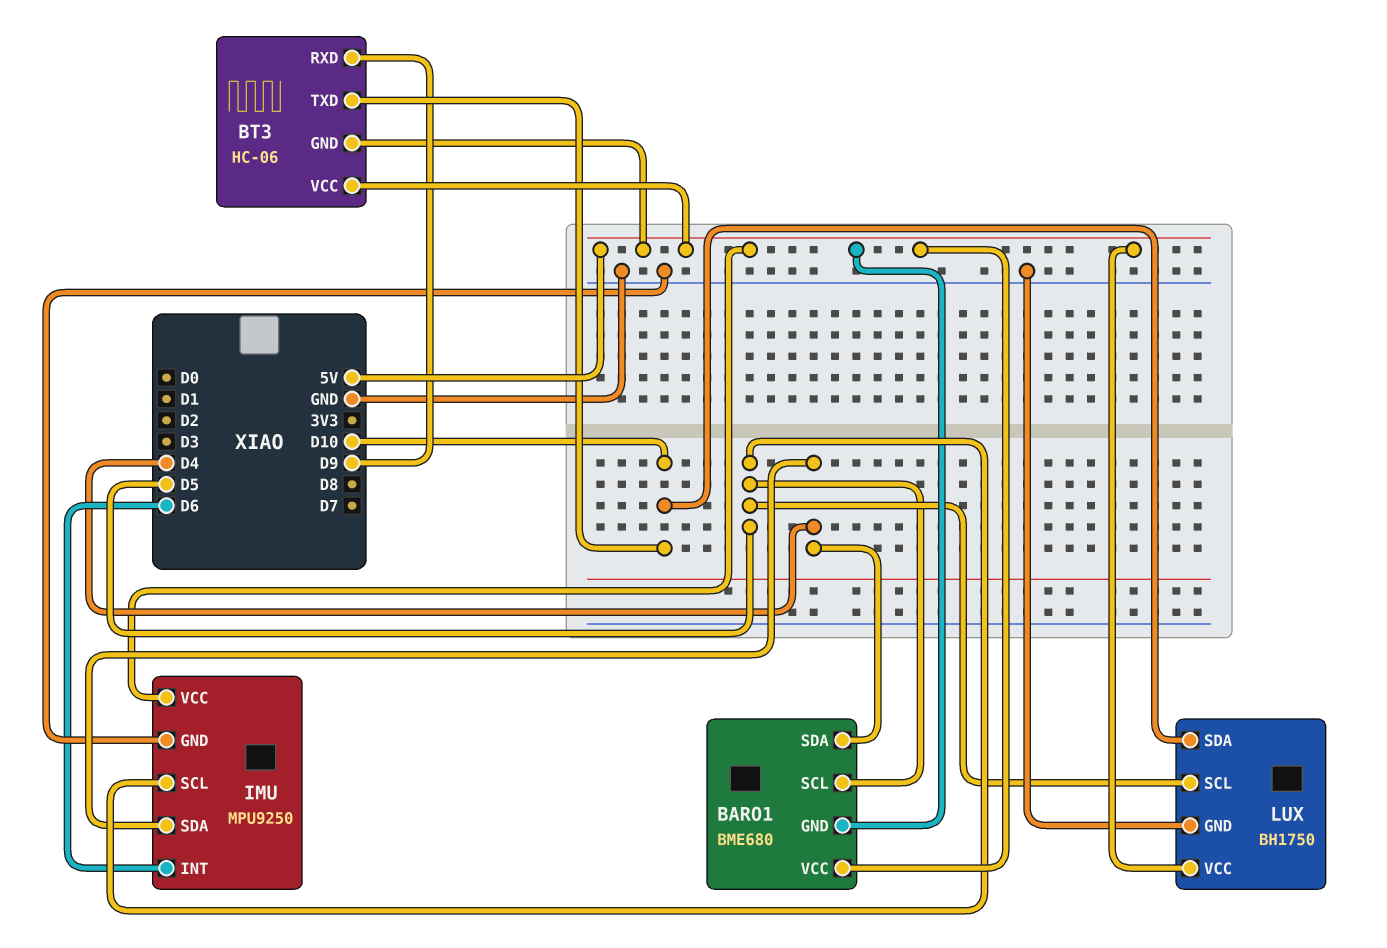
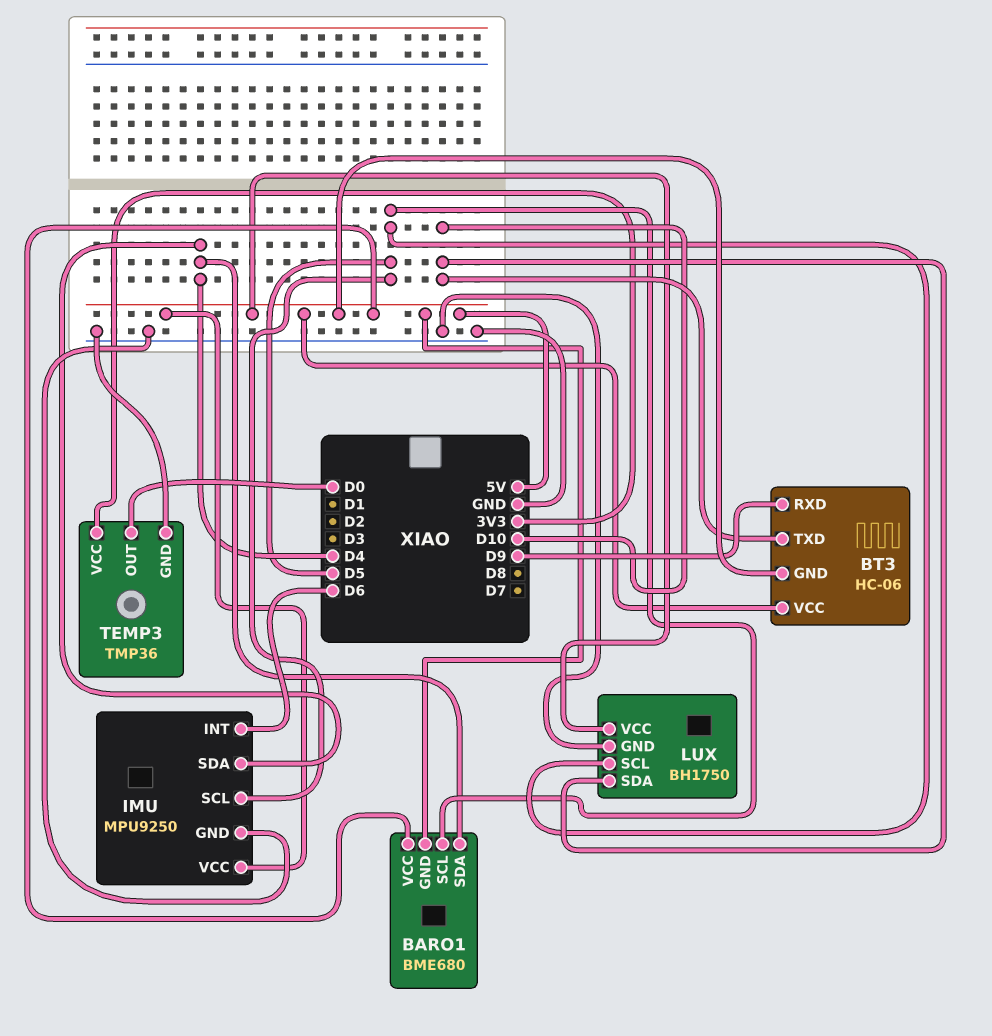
TEMP3: none -> TMP36
TEMP3 pin GND: none -> GND
TEMP3 pin OUT: none -> D0
TEMP3 pin VCC: none -> 3V3

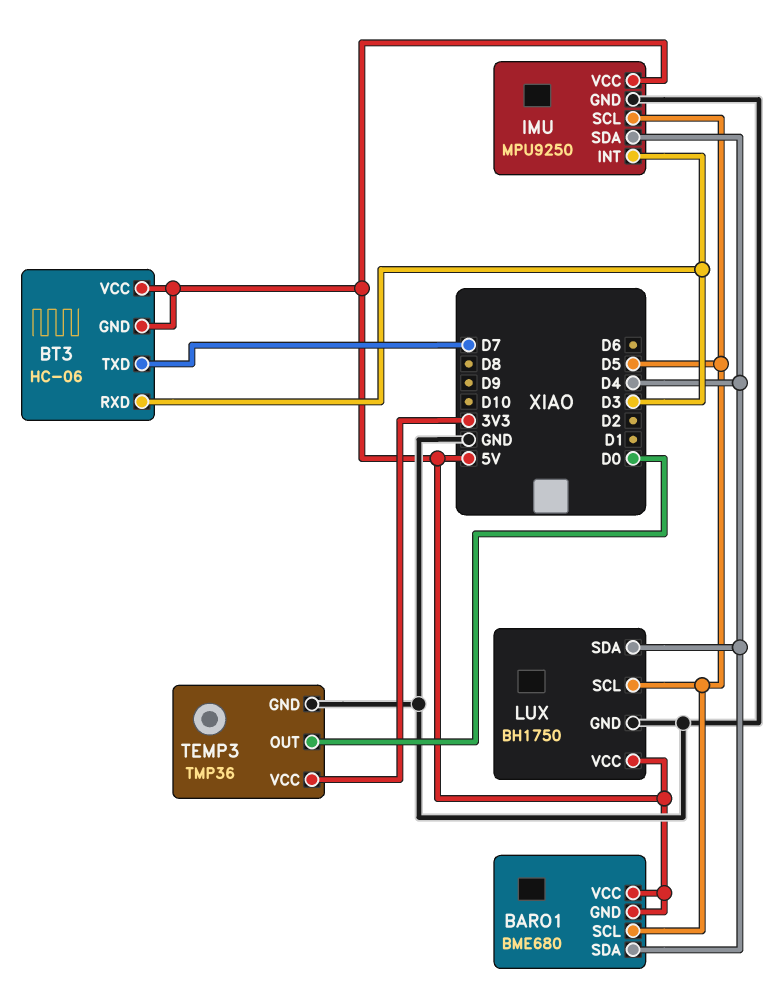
BT3 pin RXD: D9 -> D3
BT3 pin TXD: D10 -> D7
IMU pin INT: D6 -> D3
LUX pin SDA: D10 -> D4

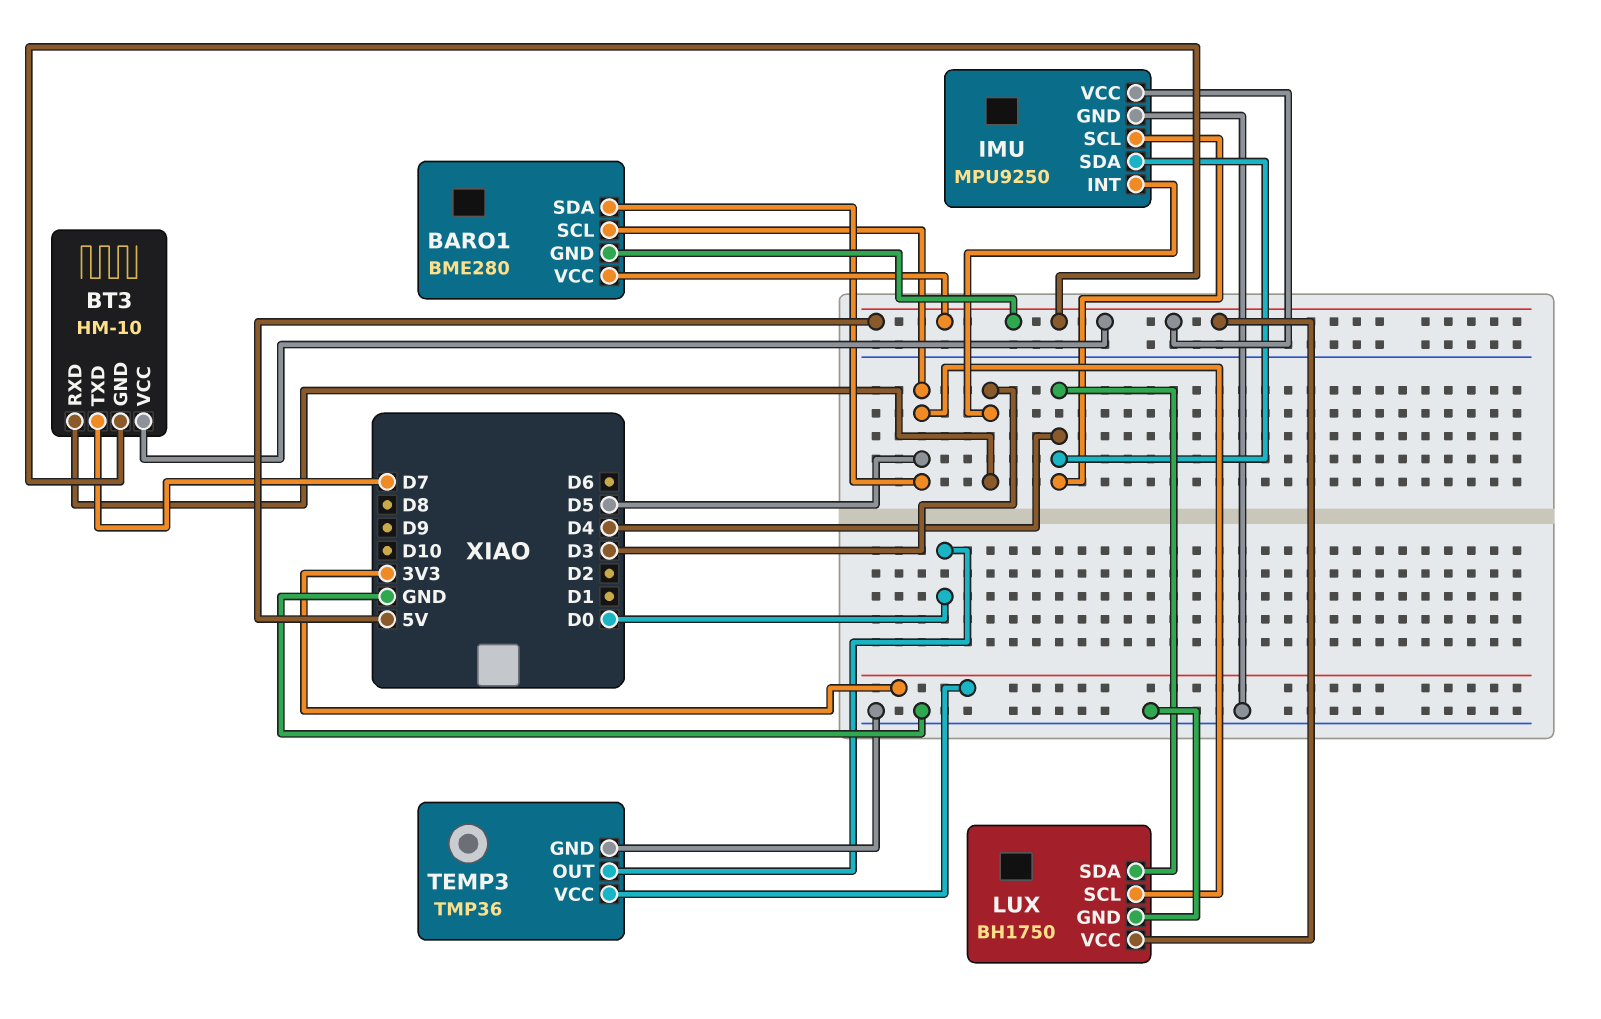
BARO1: BME680 -> BME280
BARO1 pin SDA: D4 -> D5
BT3: HC-06 -> HM-10
IMU pin SCL: D5 -> D4

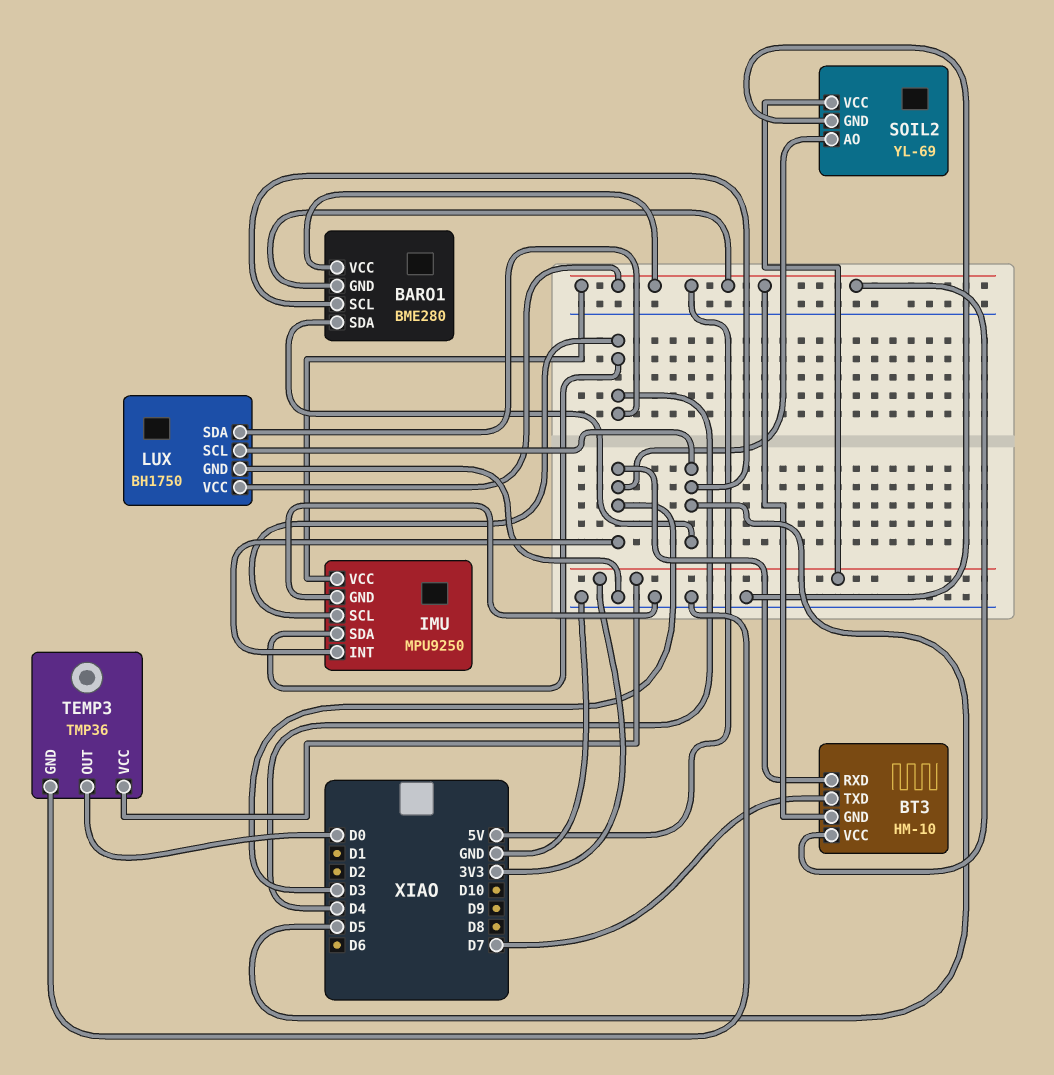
SOIL2: none -> YL-69
SOIL2 pin AO: none -> D3
SOIL2 pin GND: none -> GND
SOIL2 pin VCC: none -> 3V3

